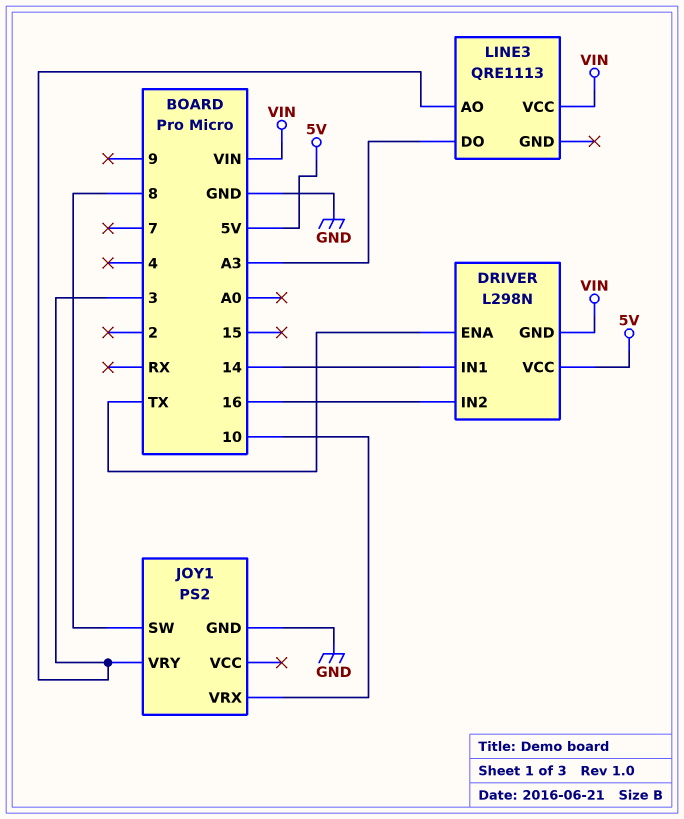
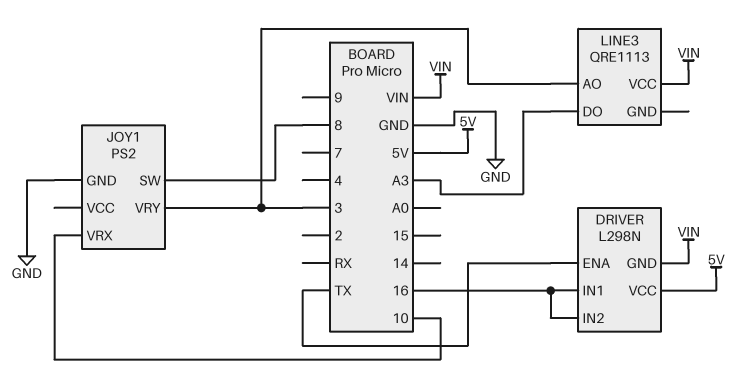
DRIVER pin IN1: 14 -> 16

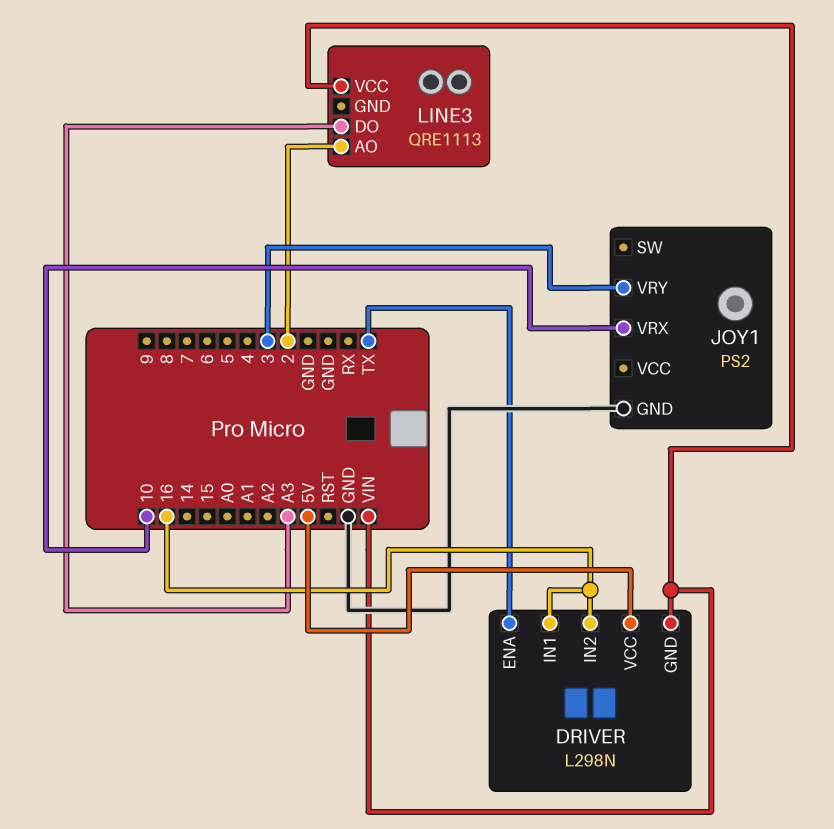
JOY1 pin SW: 8 -> none
LINE3 pin AO: 3 -> 2

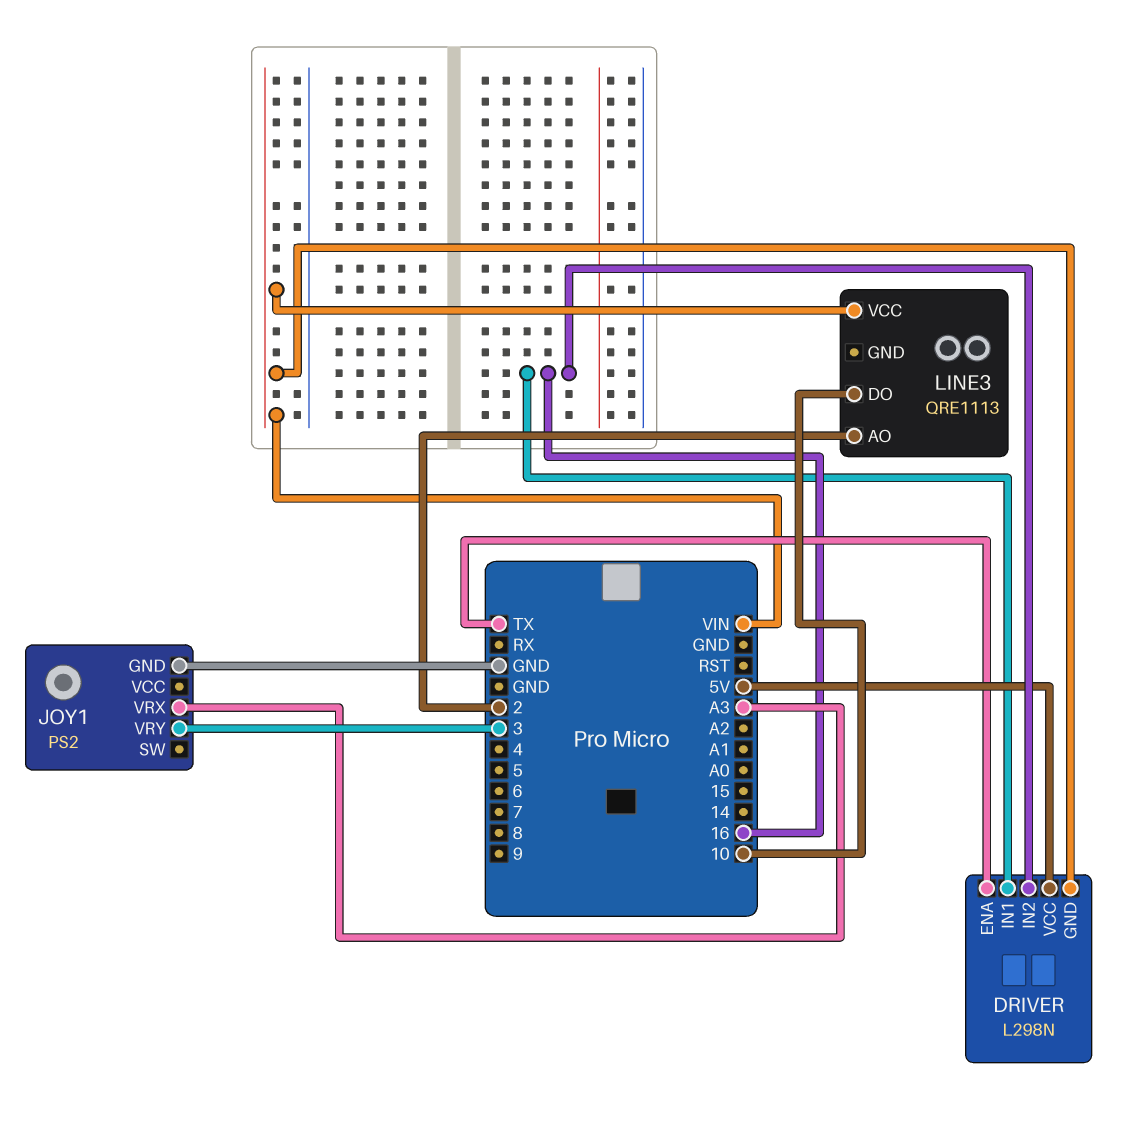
JOY1 pin VRX: 10 -> A3
LINE3 pin DO: A3 -> 10

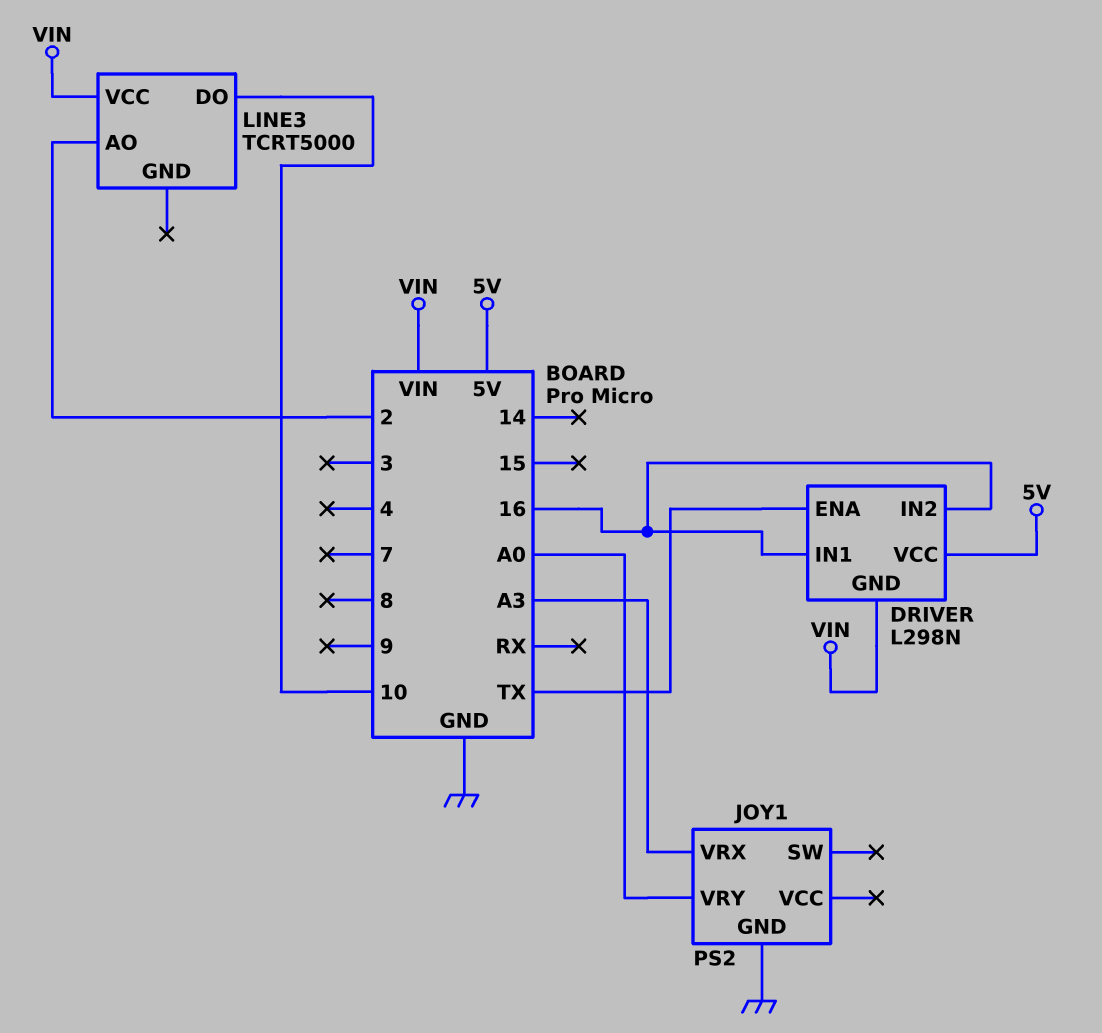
JOY1 pin VRY: 3 -> A0
LINE3: QRE1113 -> TCRT5000

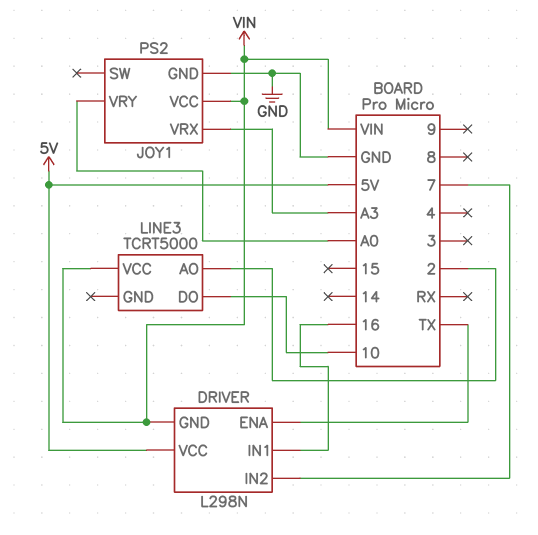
DRIVER pin IN2: 16 -> 7
JOY1 pin VCC: none -> VIN

